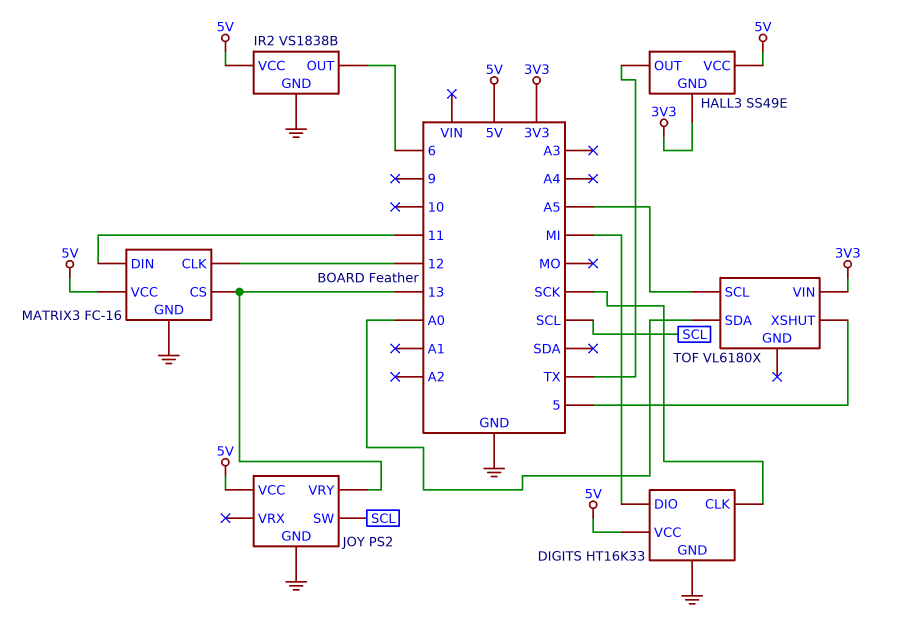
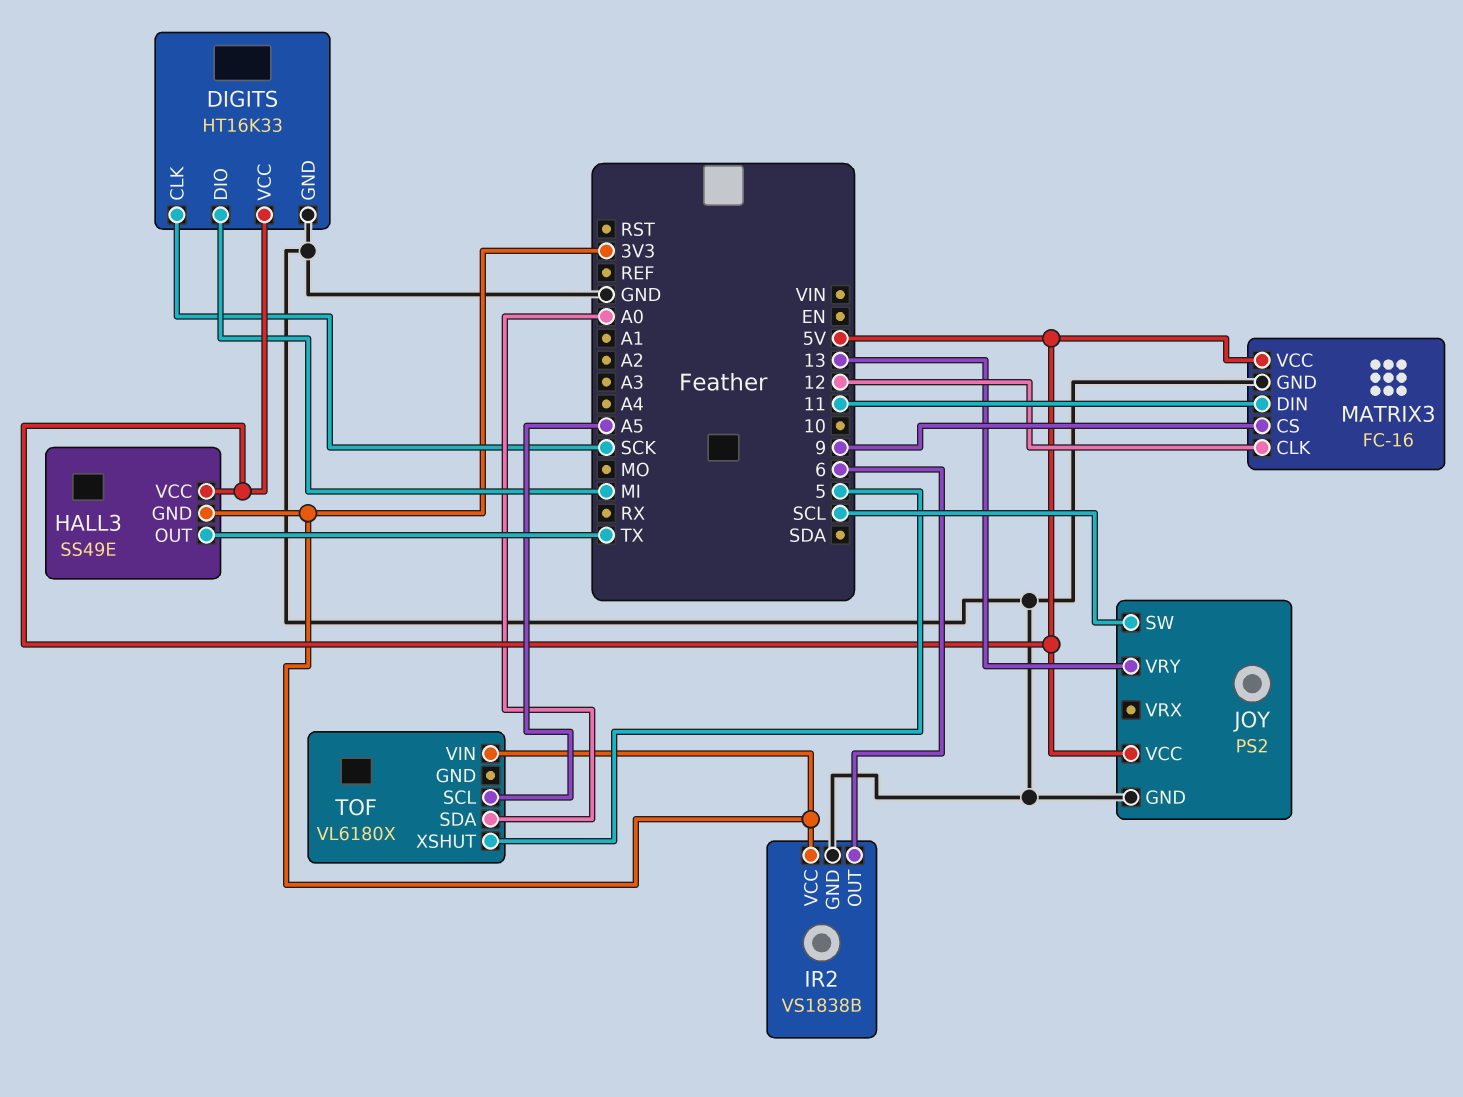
IR2 pin VCC: 5V -> 3V3
MATRIX3 pin CS: 13 -> 9

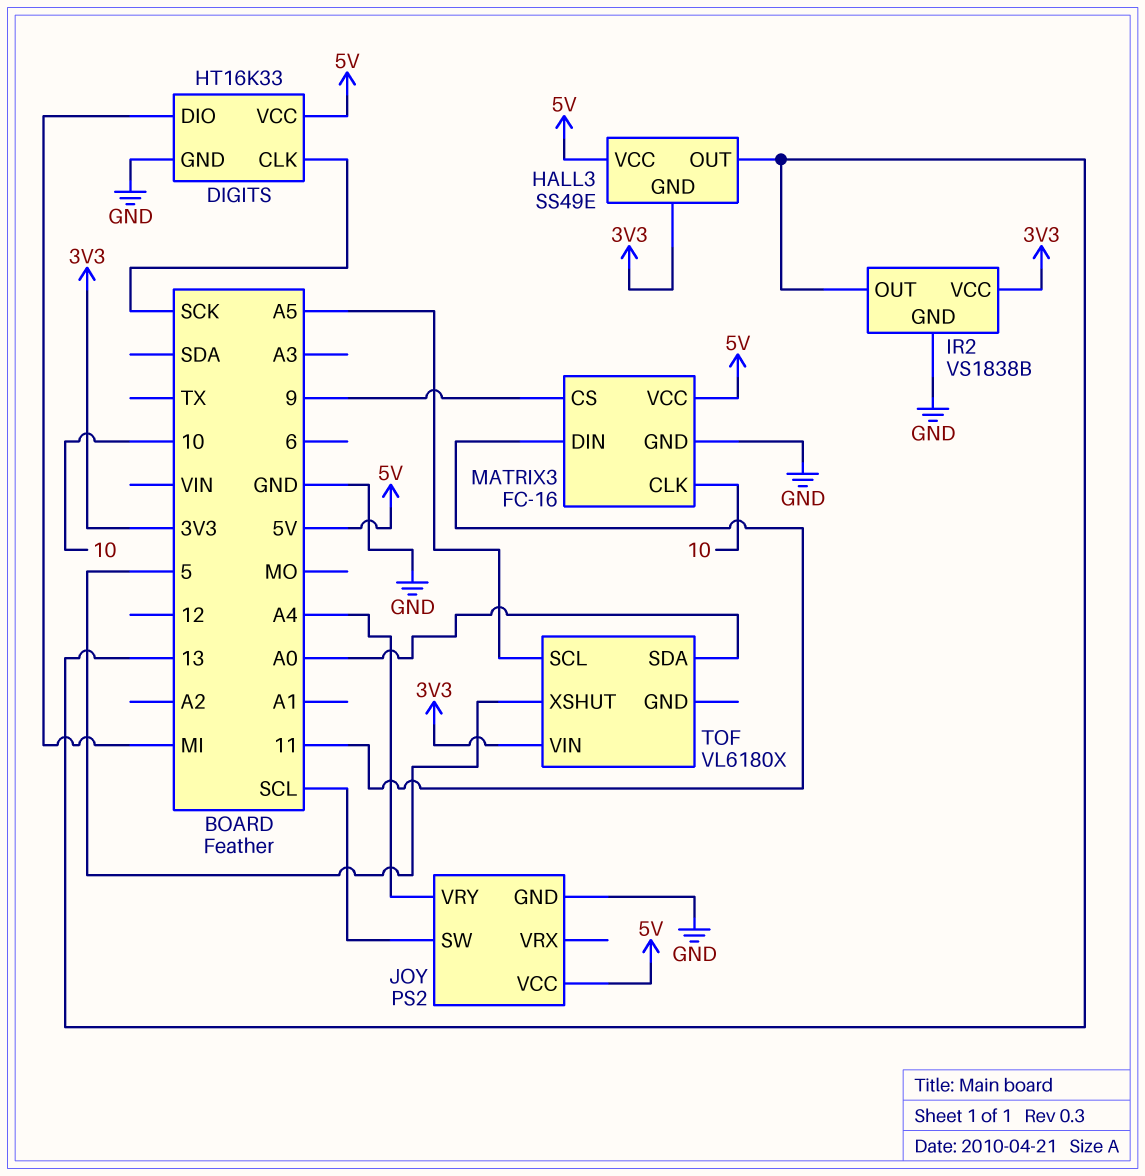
HALL3 pin OUT: TX -> 13
IR2 pin OUT: 6 -> 13
JOY pin VRY: 13 -> A4
MATRIX3 pin CLK: 12 -> 10

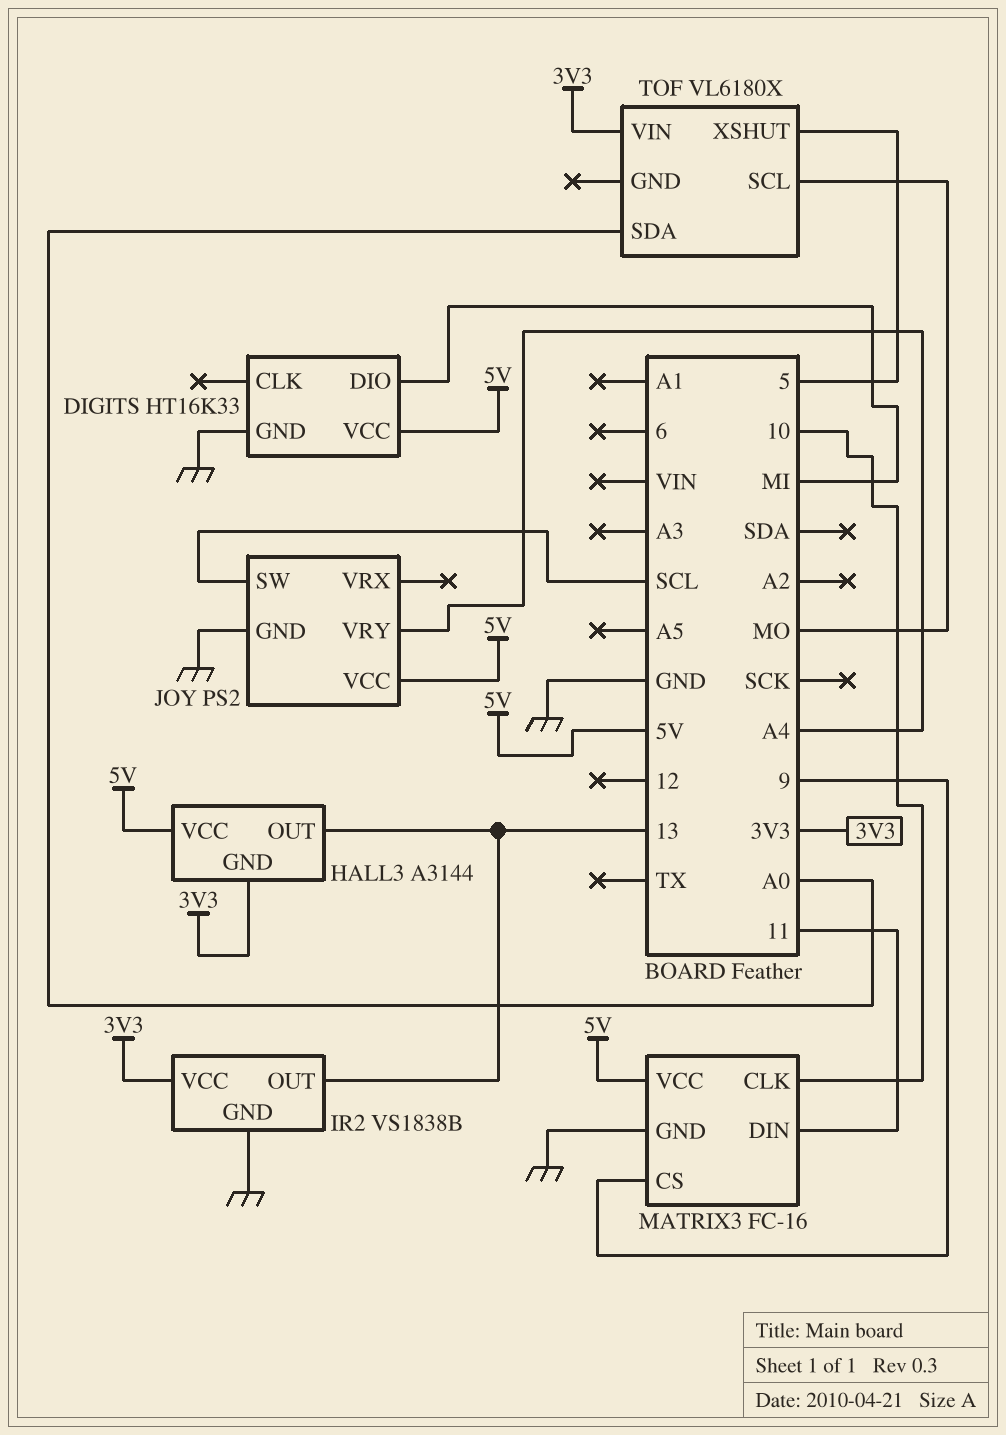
DIGITS pin CLK: SCK -> none
HALL3: SS49E -> A3144
TOF pin SCL: A5 -> MO

